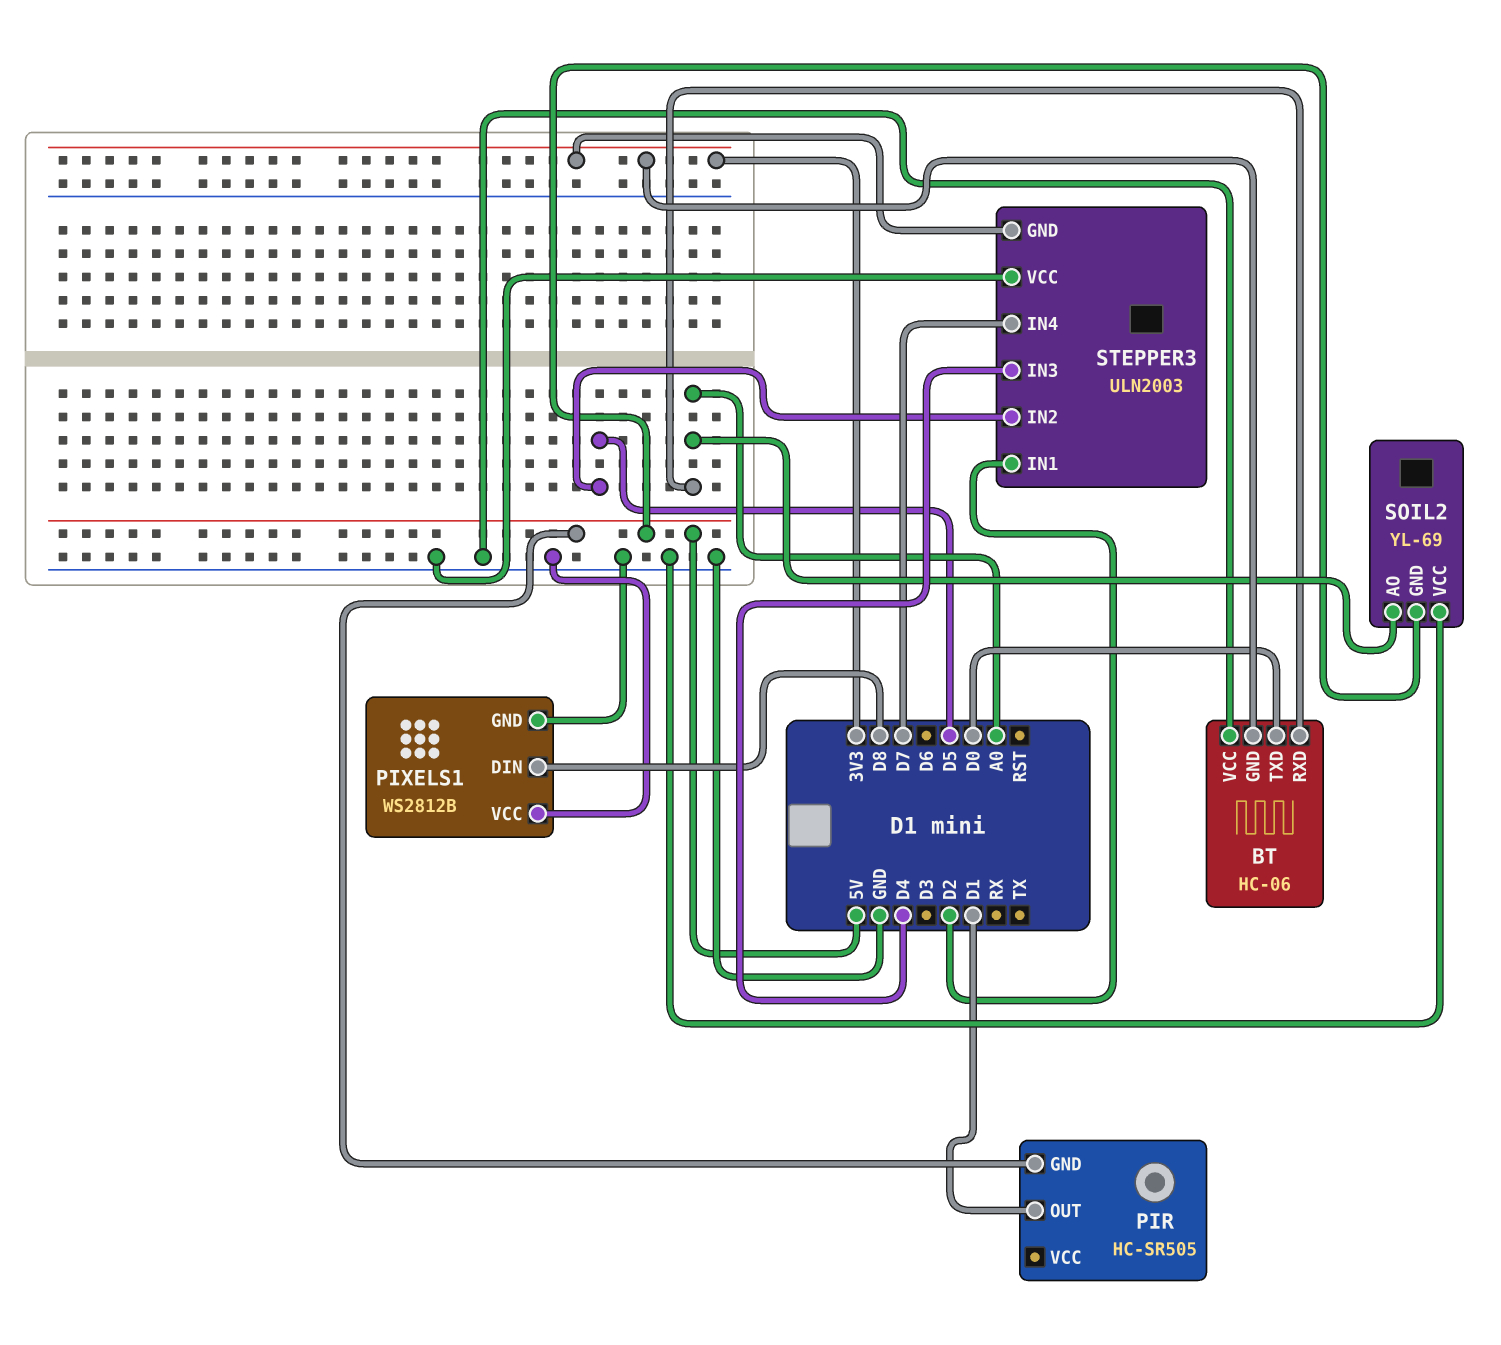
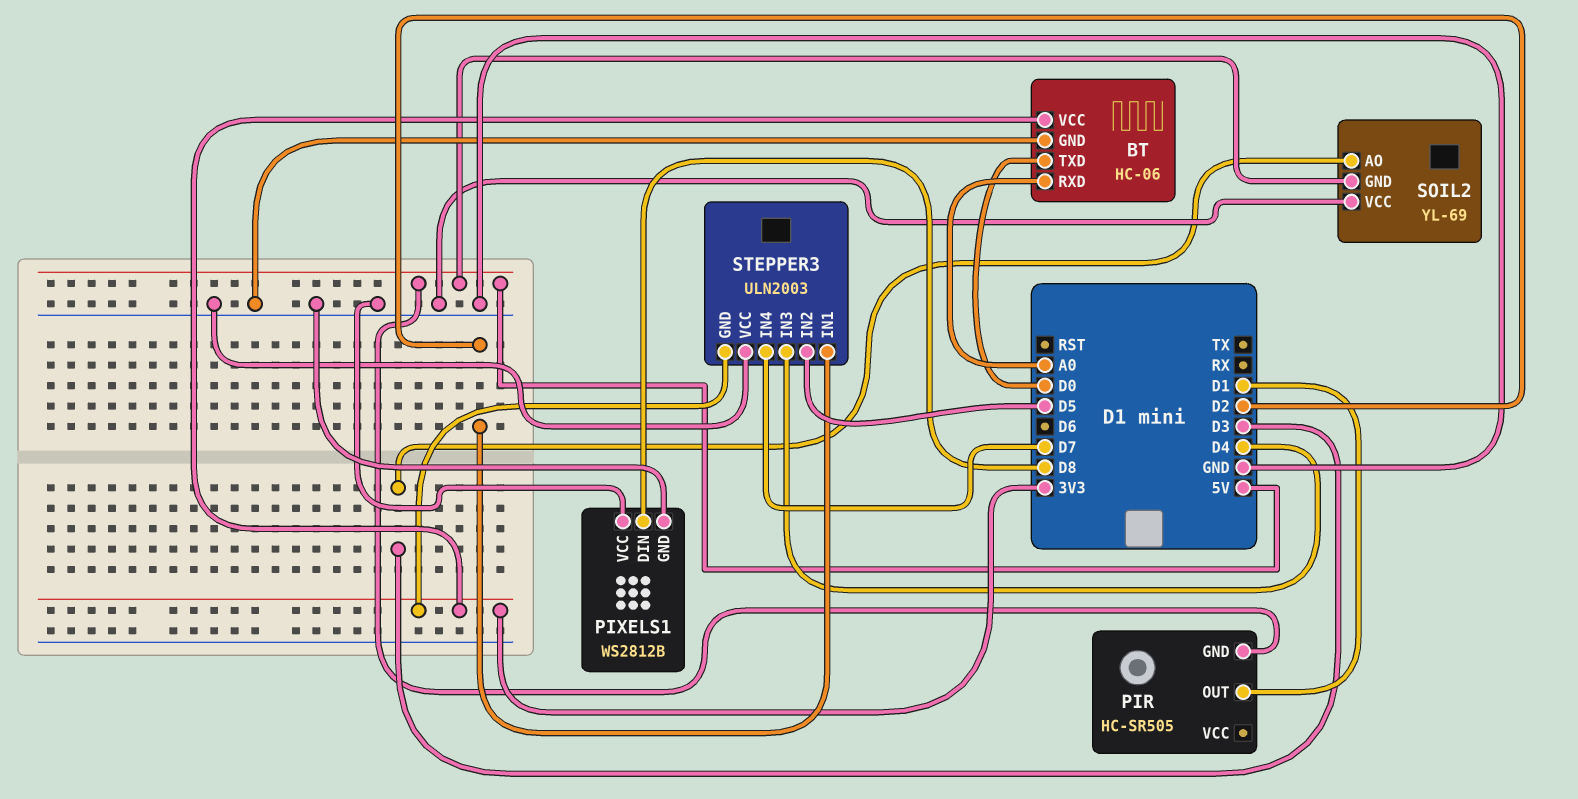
BT pin GND: 3V3 -> GND
BT pin VCC: GND -> 3V3
SOIL2 pin AO: A0 -> D3

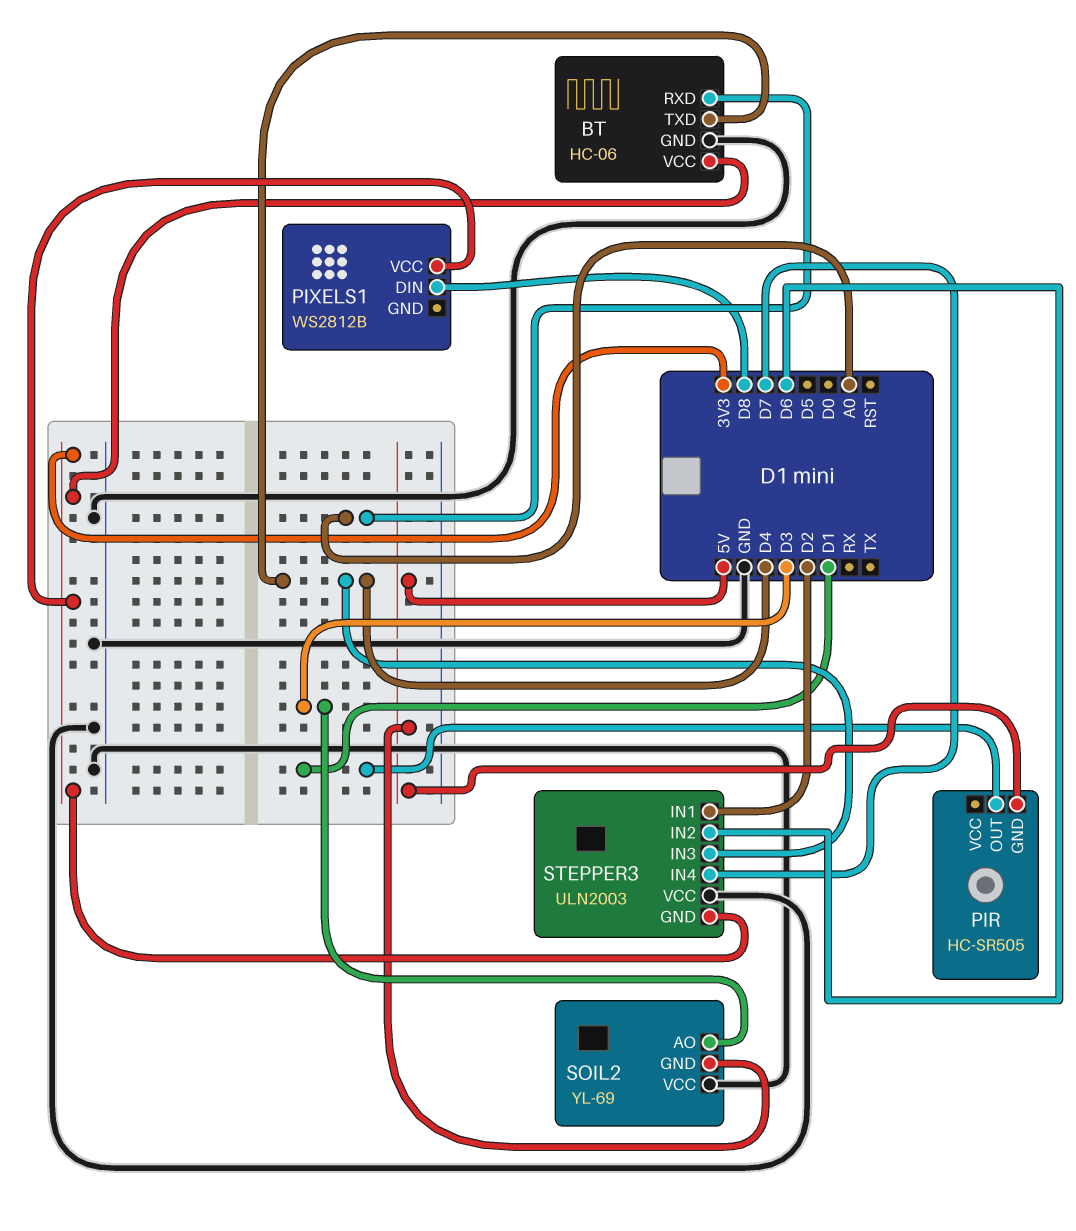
BT pin TXD: D0 -> D4
PIXELS1 pin GND: GND -> none
PIXELS1 pin VCC: GND -> 3V3
STEPPER3 pin IN2: D5 -> D6

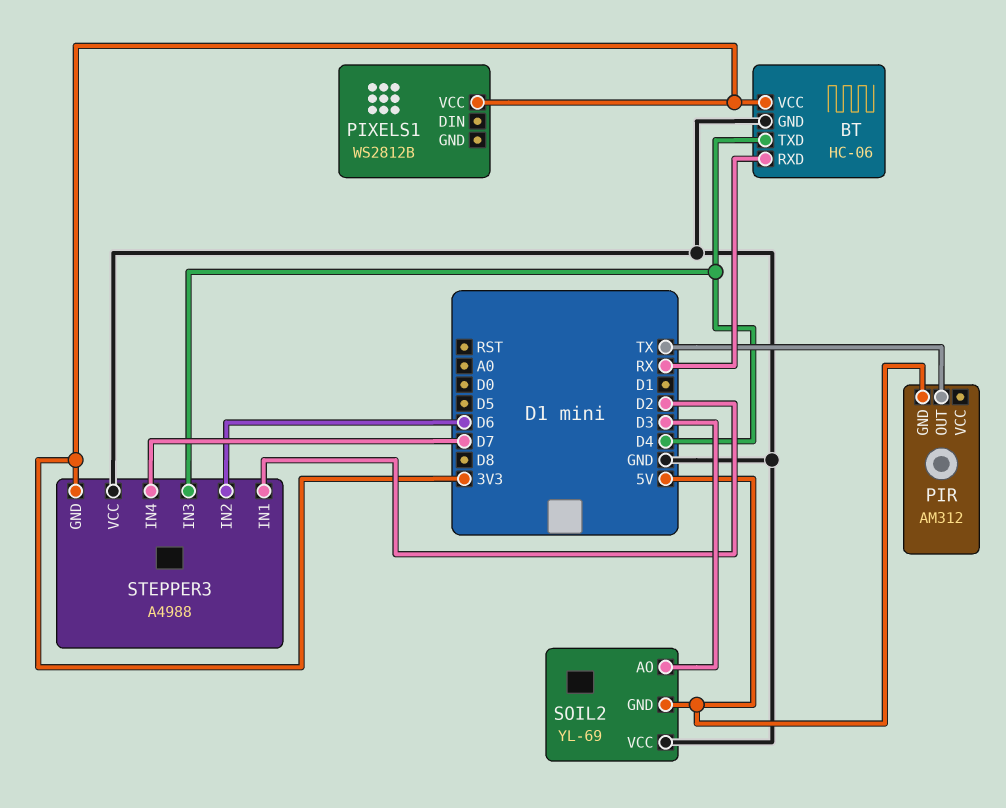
BT pin RXD: A0 -> RX
PIR: HC-SR505 -> AM312
PIR pin OUT: D1 -> TX
PIXELS1 pin DIN: D8 -> none
STEPPER3: ULN2003 -> A4988

